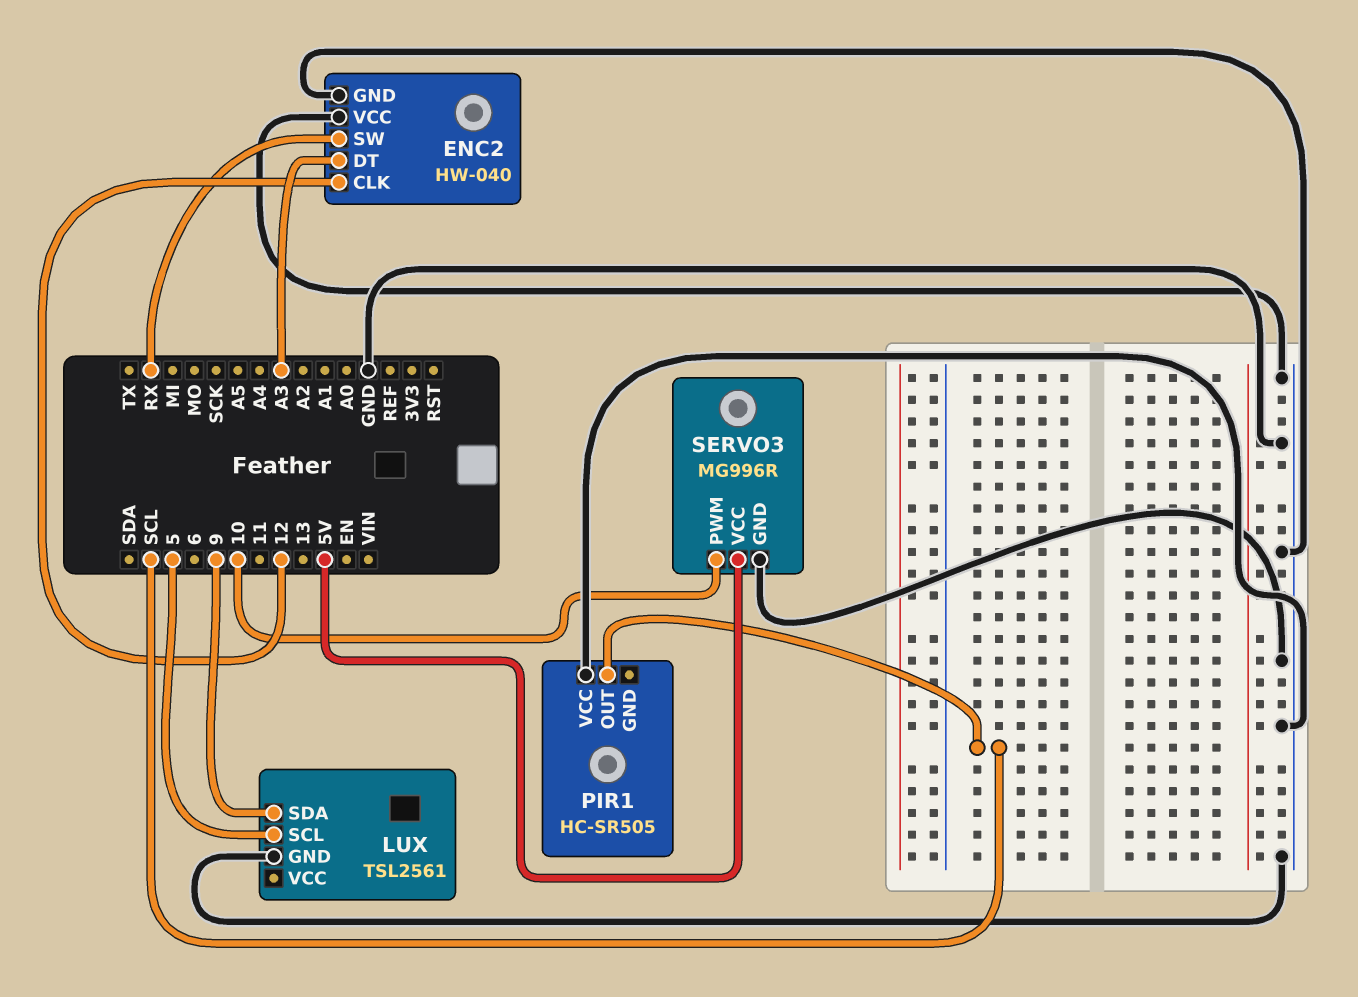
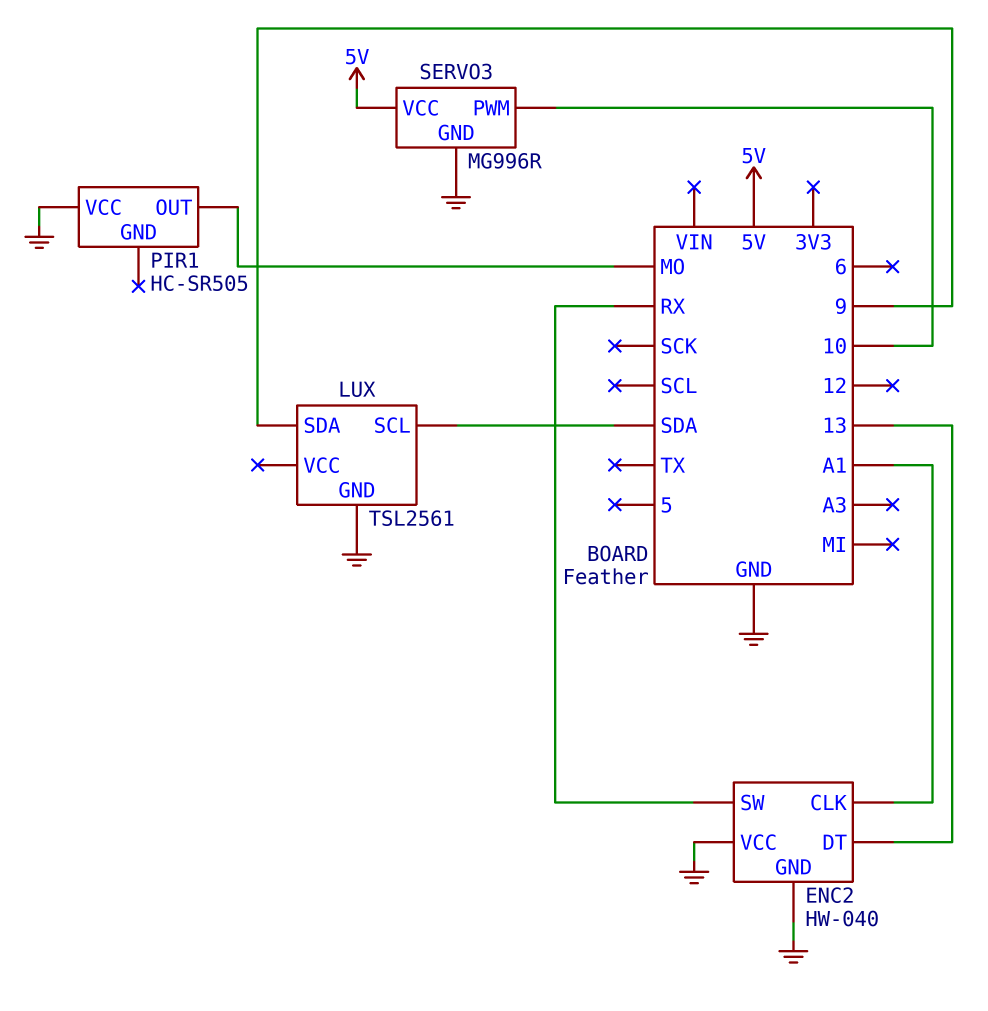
ENC2 pin CLK: 12 -> A1
ENC2 pin DT: A3 -> 13
LUX pin SCL: 5 -> SDA
PIR1 pin OUT: SCL -> MO

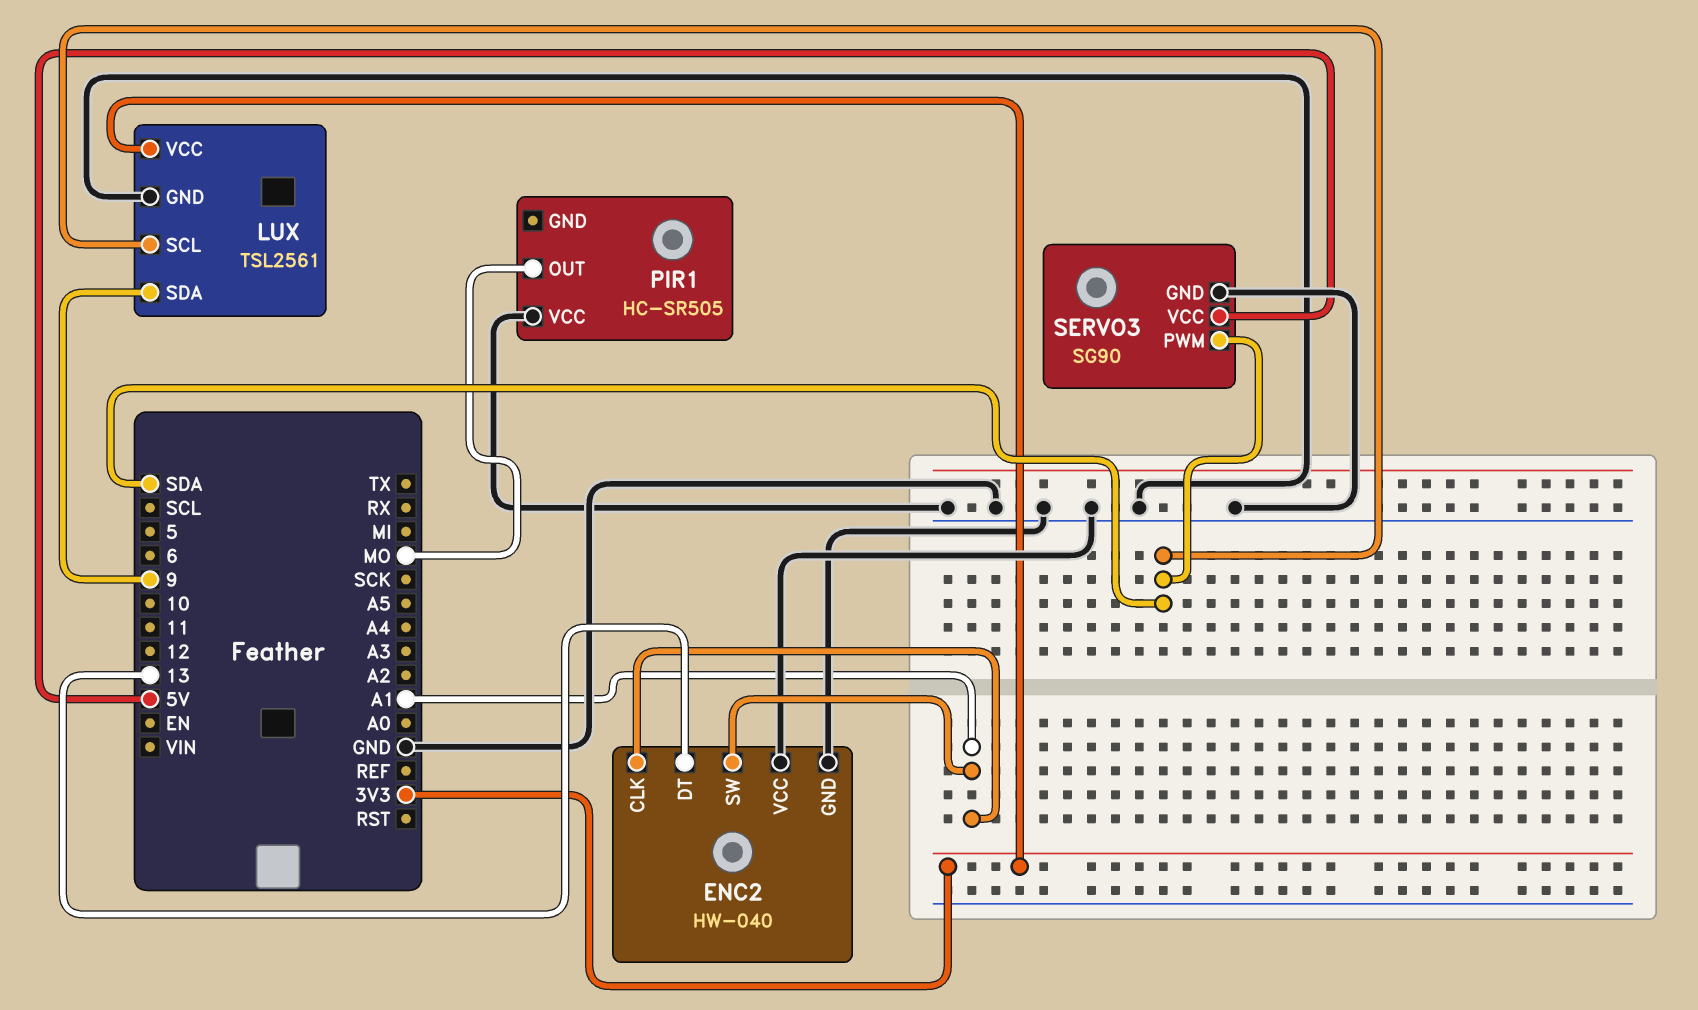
ENC2 pin SW: RX -> A1
LUX pin VCC: none -> 3V3
SERVO3: MG996R -> SG90
SERVO3 pin PWM: 10 -> SDA

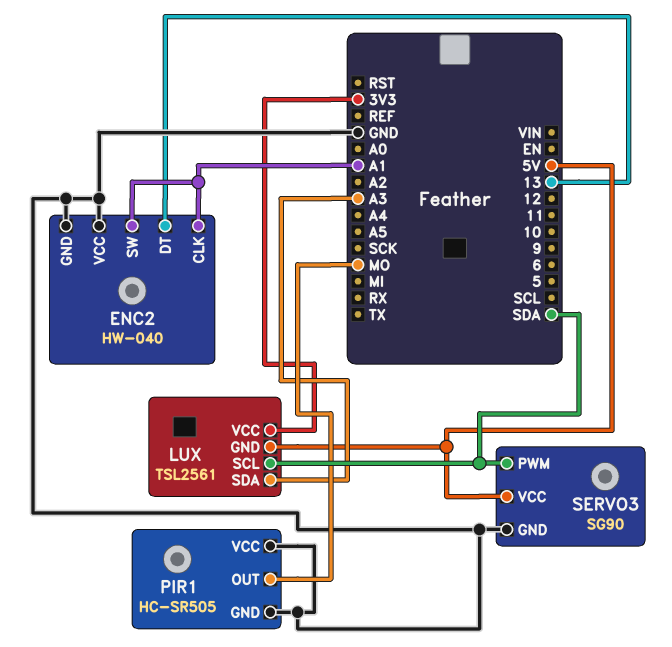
LUX pin GND: GND -> 5V
LUX pin SDA: 9 -> A3
PIR1 pin GND: none -> GND

